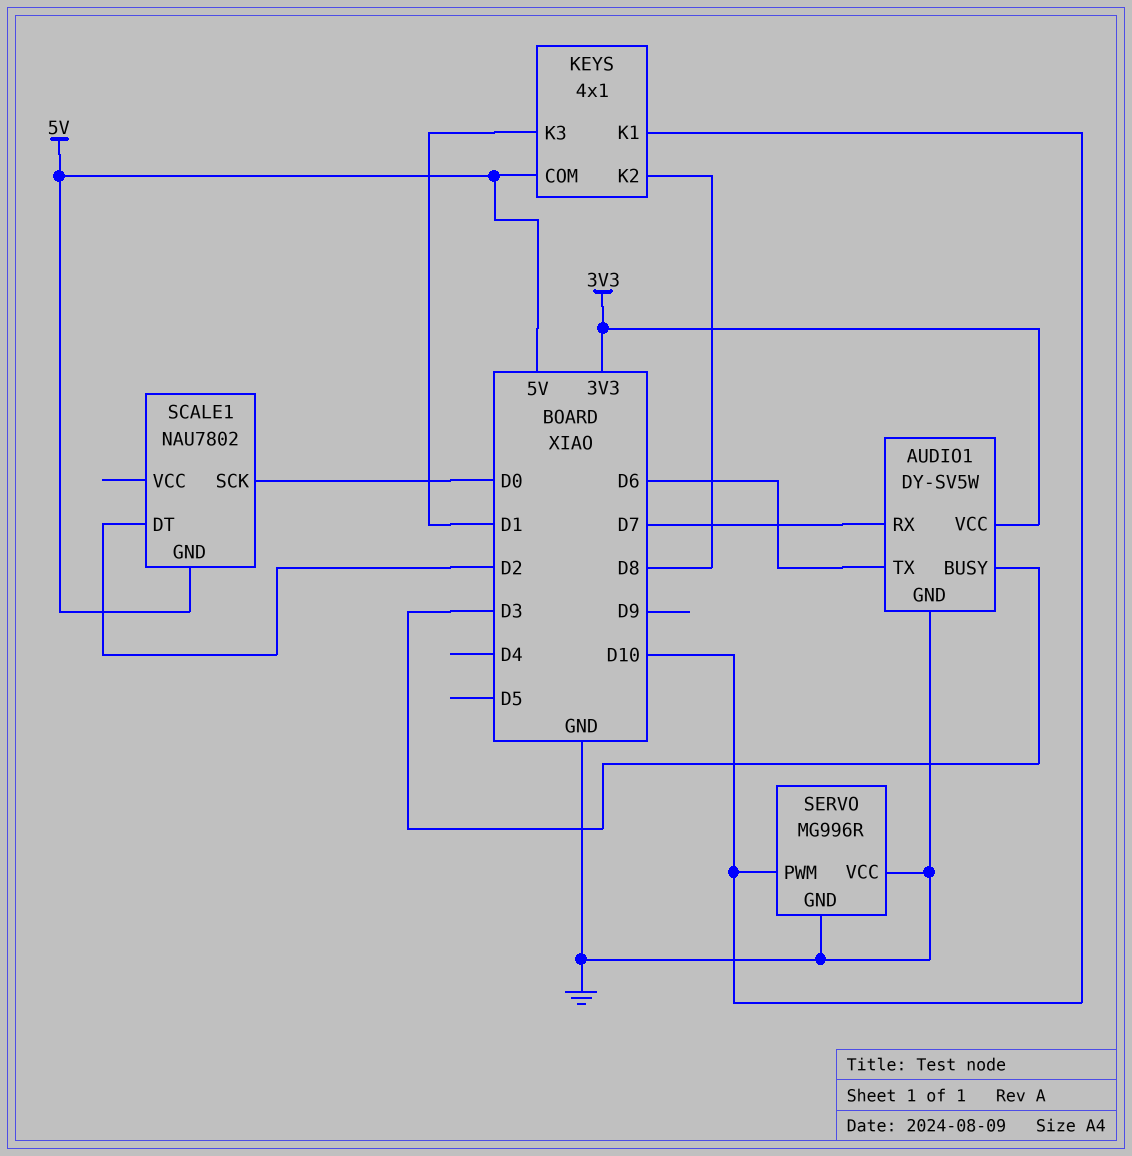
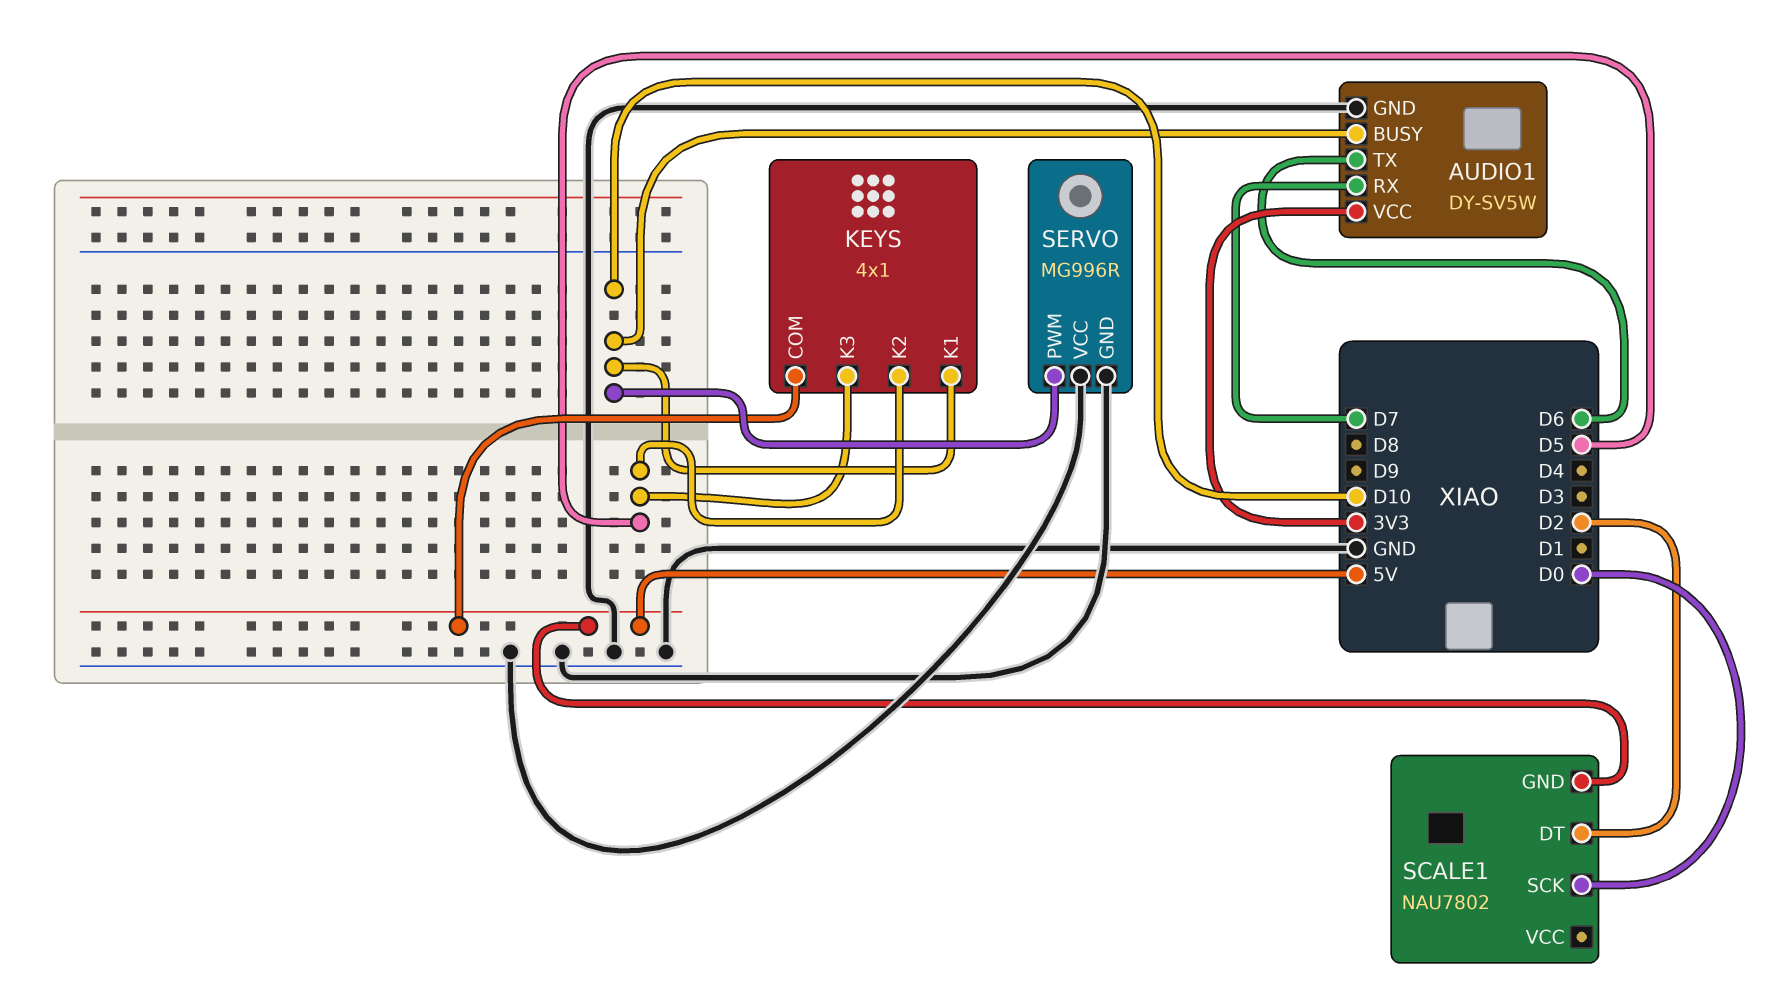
AUDIO1 pin BUSY: D3 -> D10
KEYS pin K2: D8 -> D5
KEYS pin K3: D1 -> D5

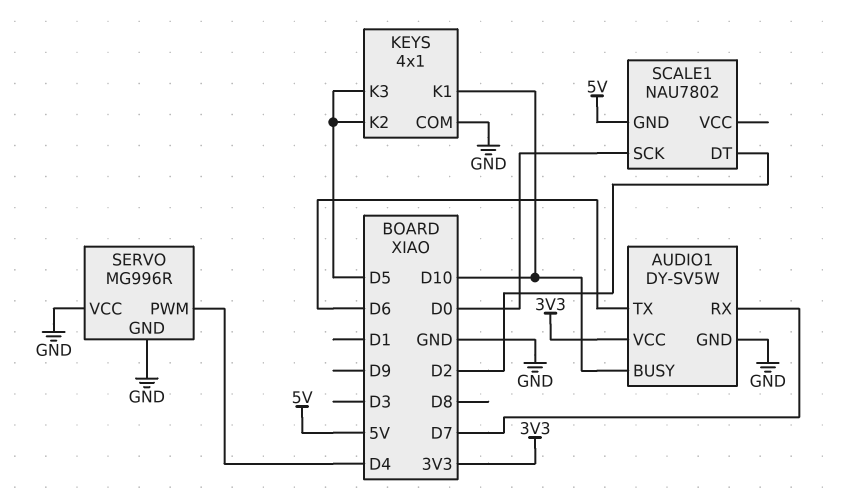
KEYS pin COM: 5V -> GND
SERVO pin PWM: D10 -> D4

